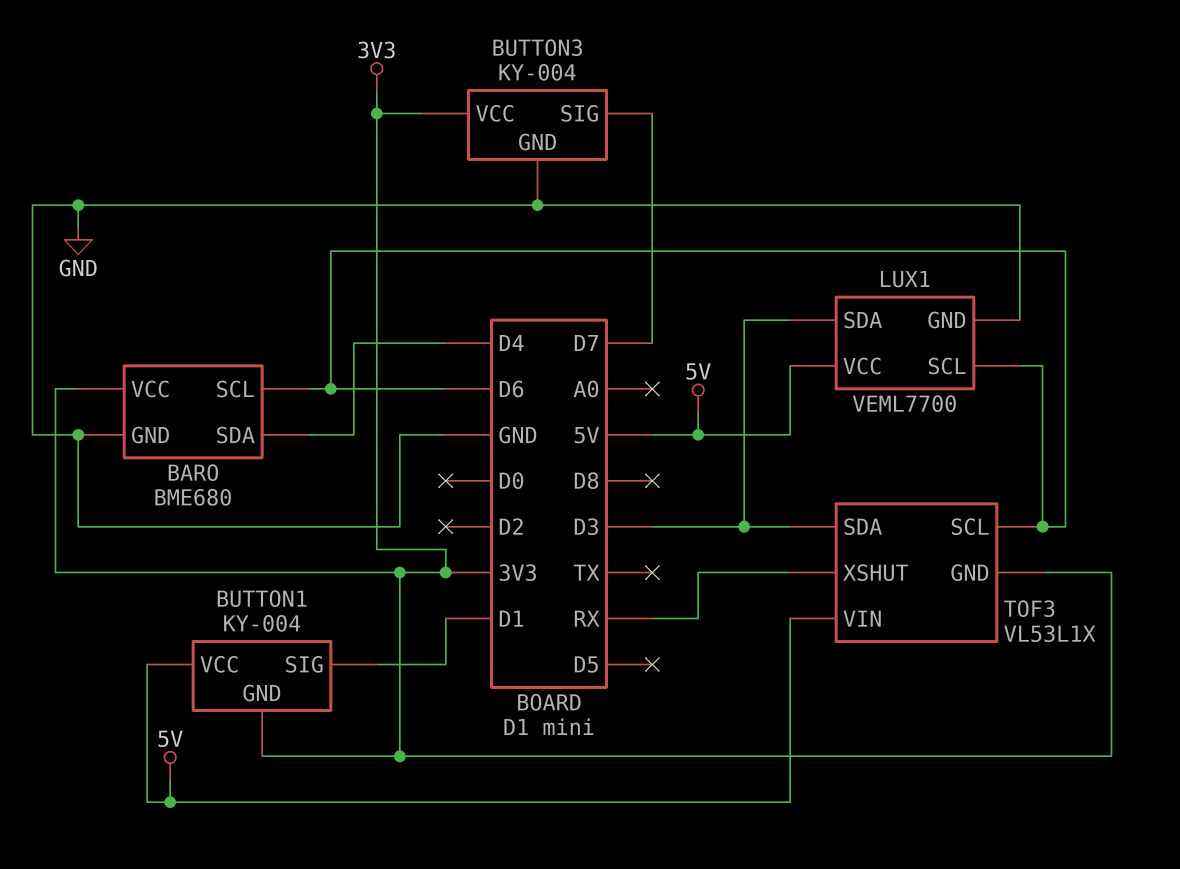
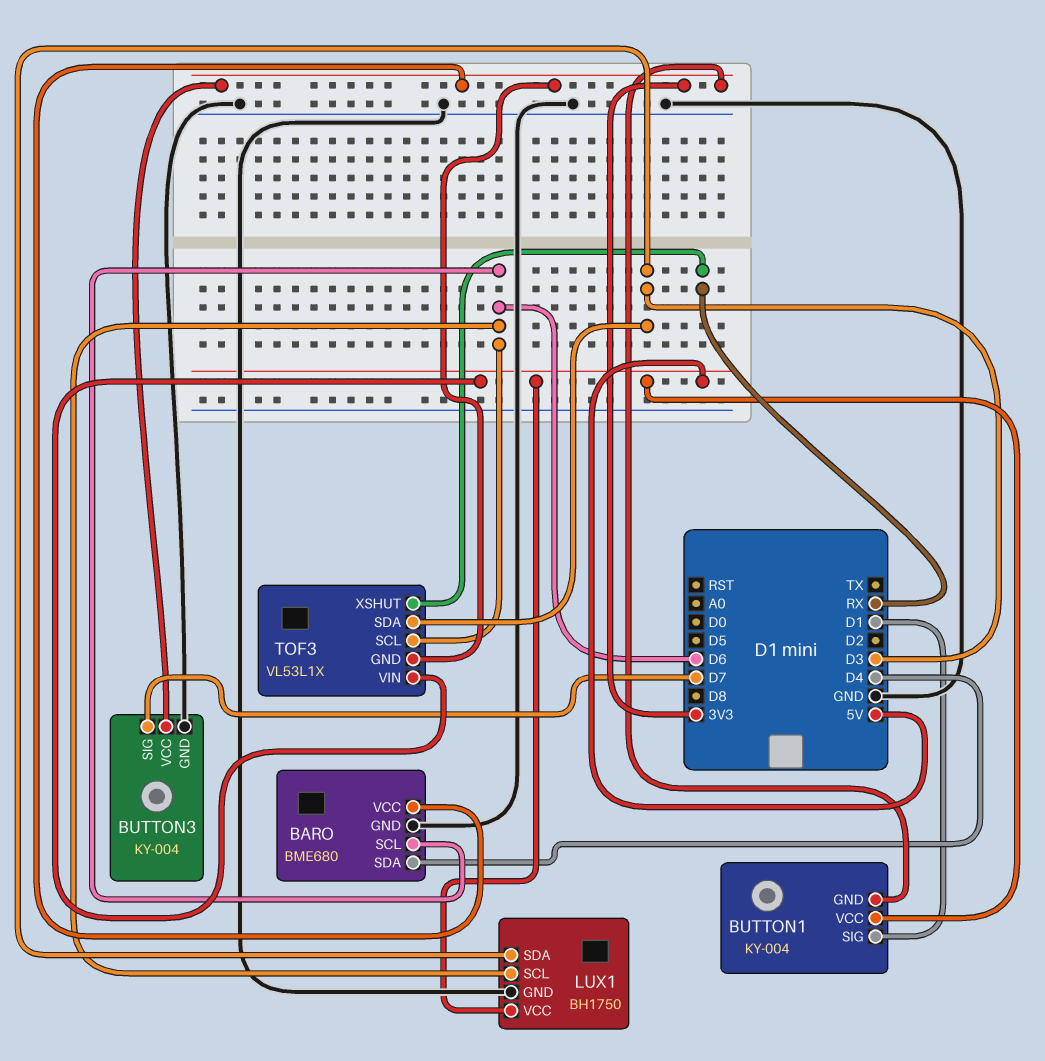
LUX1: VEML7700 -> BH1750

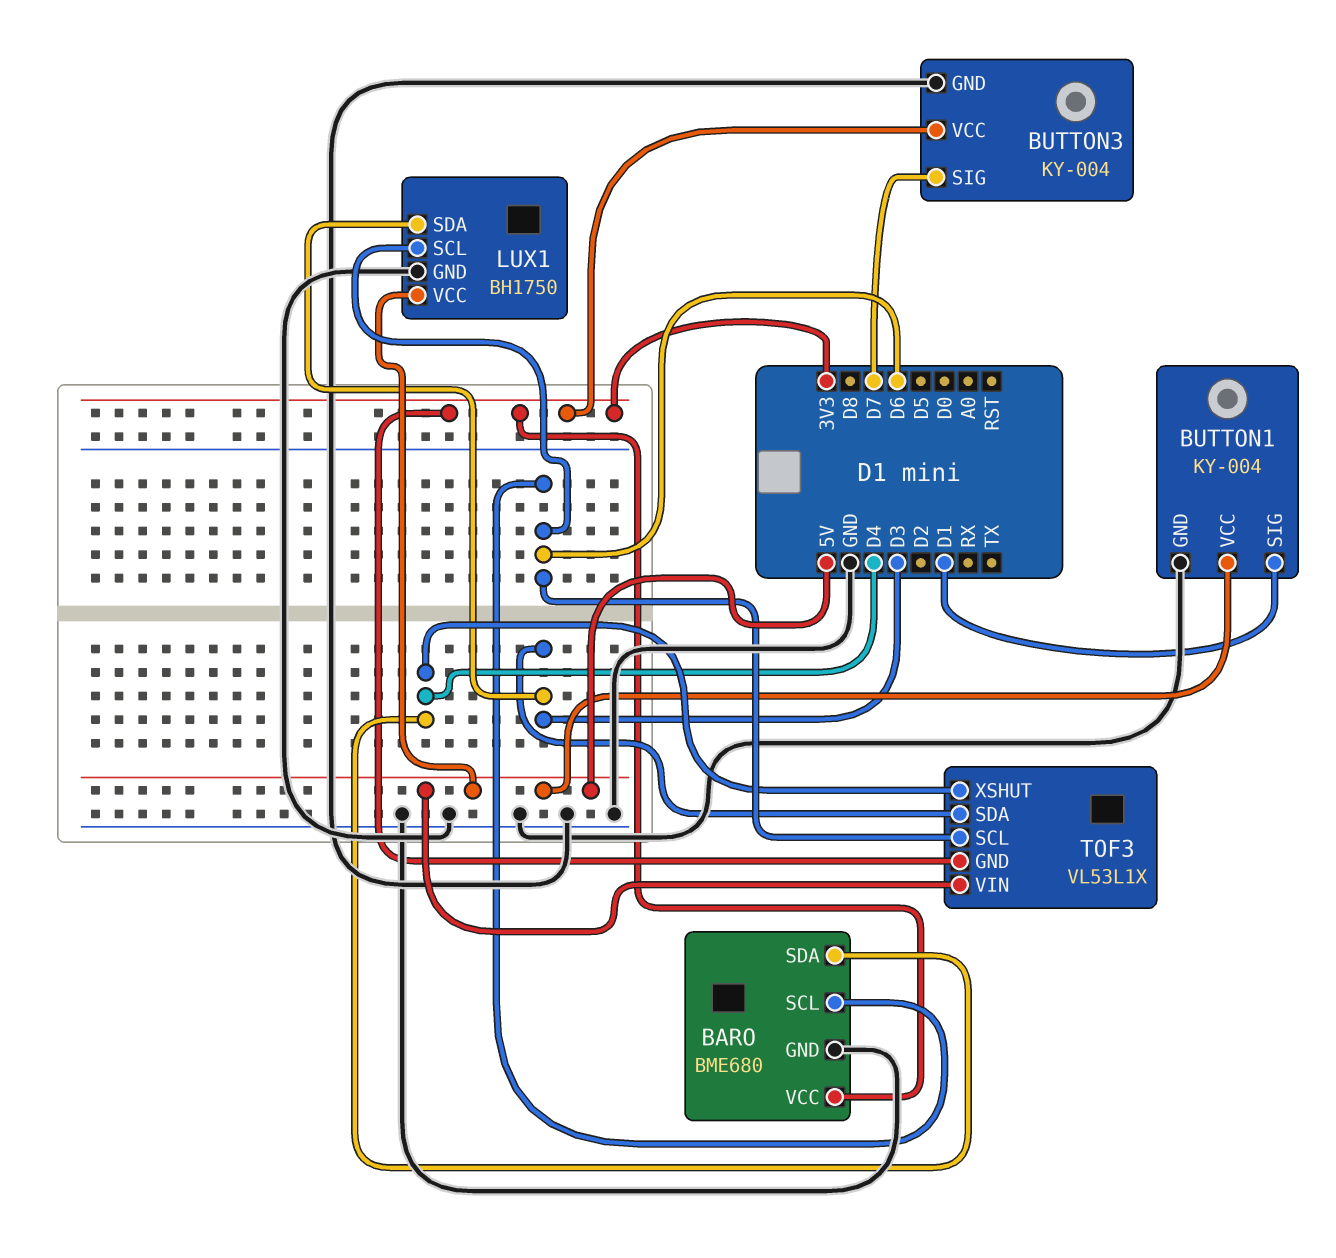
BUTTON1 pin GND: 3V3 -> GND
TOF3 pin XSHUT: RX -> D4

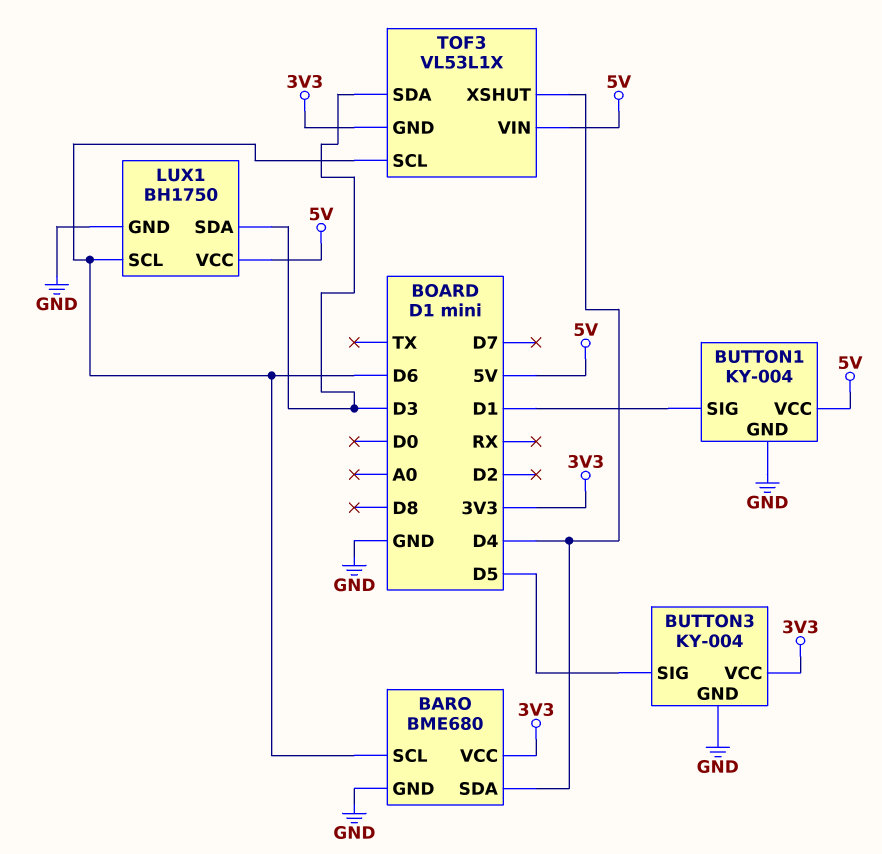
BUTTON3 pin SIG: D7 -> D5

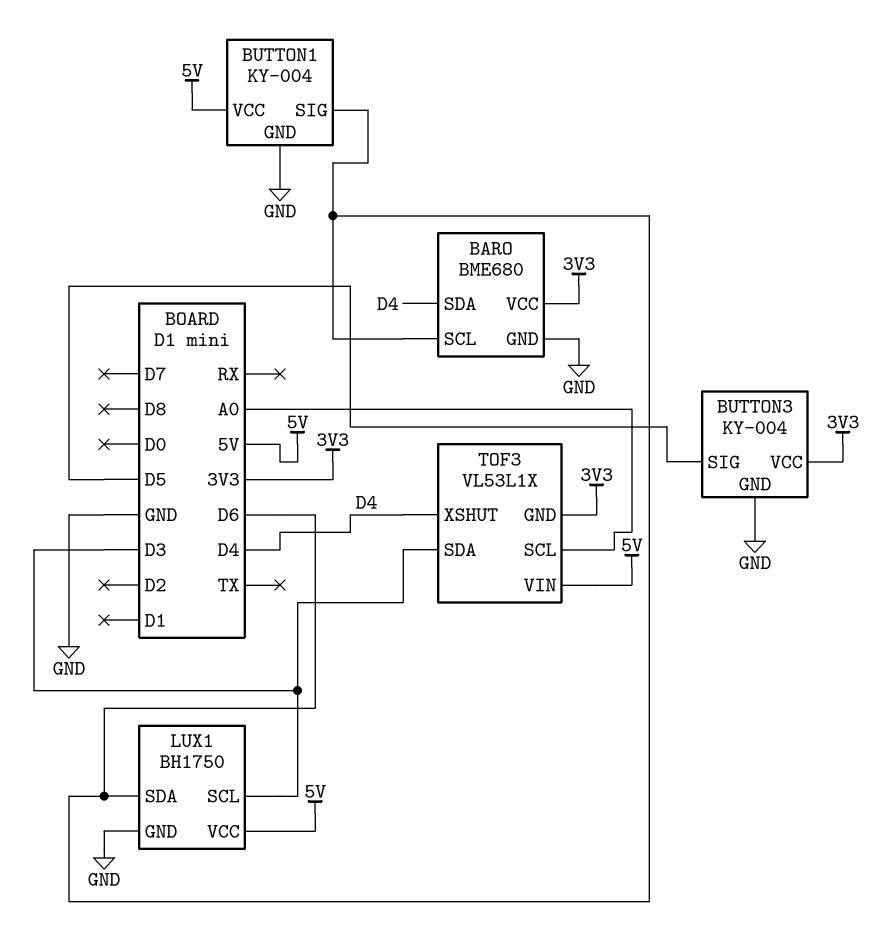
BUTTON1 pin SIG: D1 -> D6
LUX1 pin SCL: D6 -> D3
LUX1 pin SDA: D3 -> D6
TOF3 pin SCL: D6 -> A0

